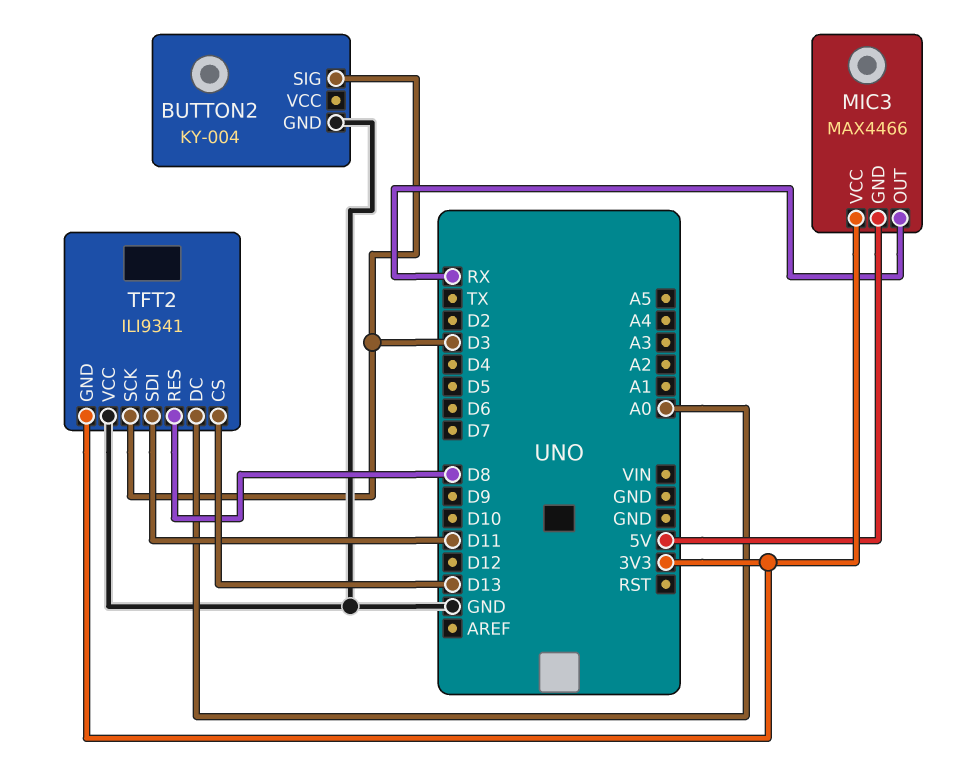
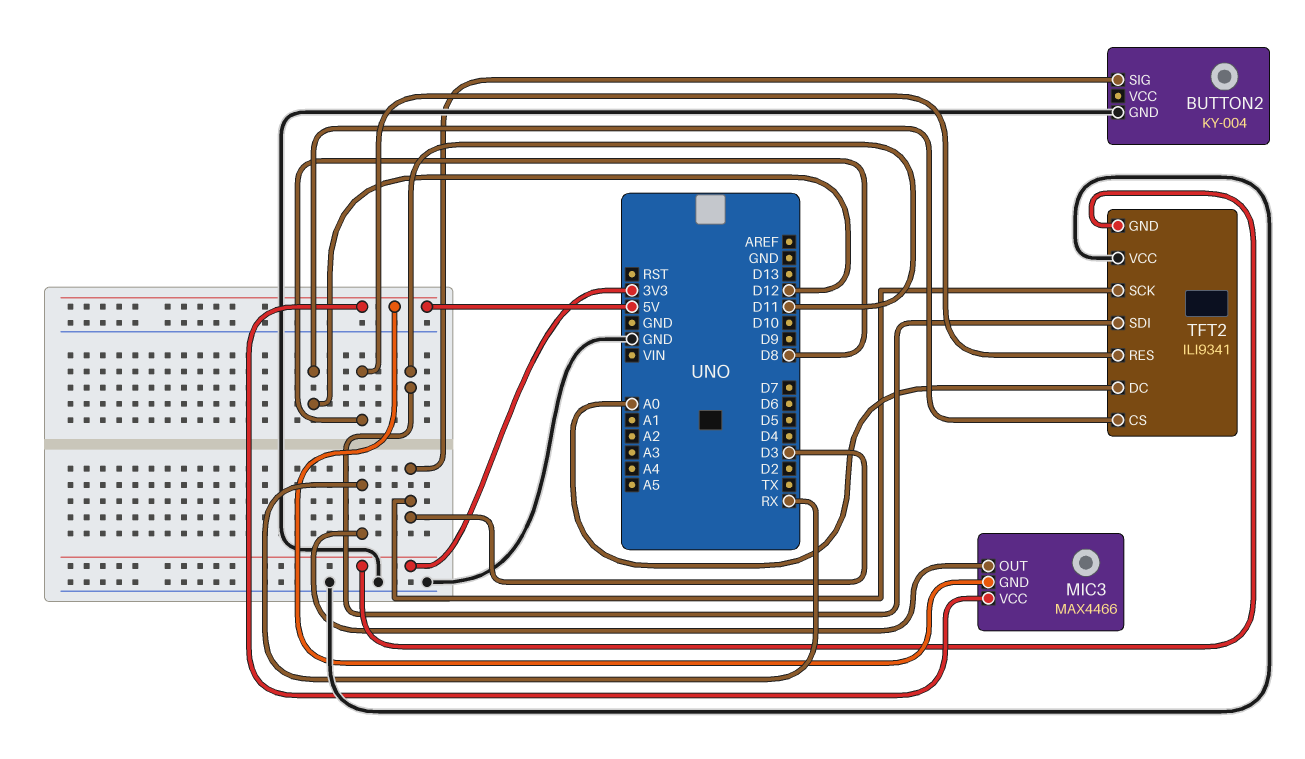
MIC3 pin VCC: 3V3 -> 5V
TFT2 pin CS: D13 -> D12

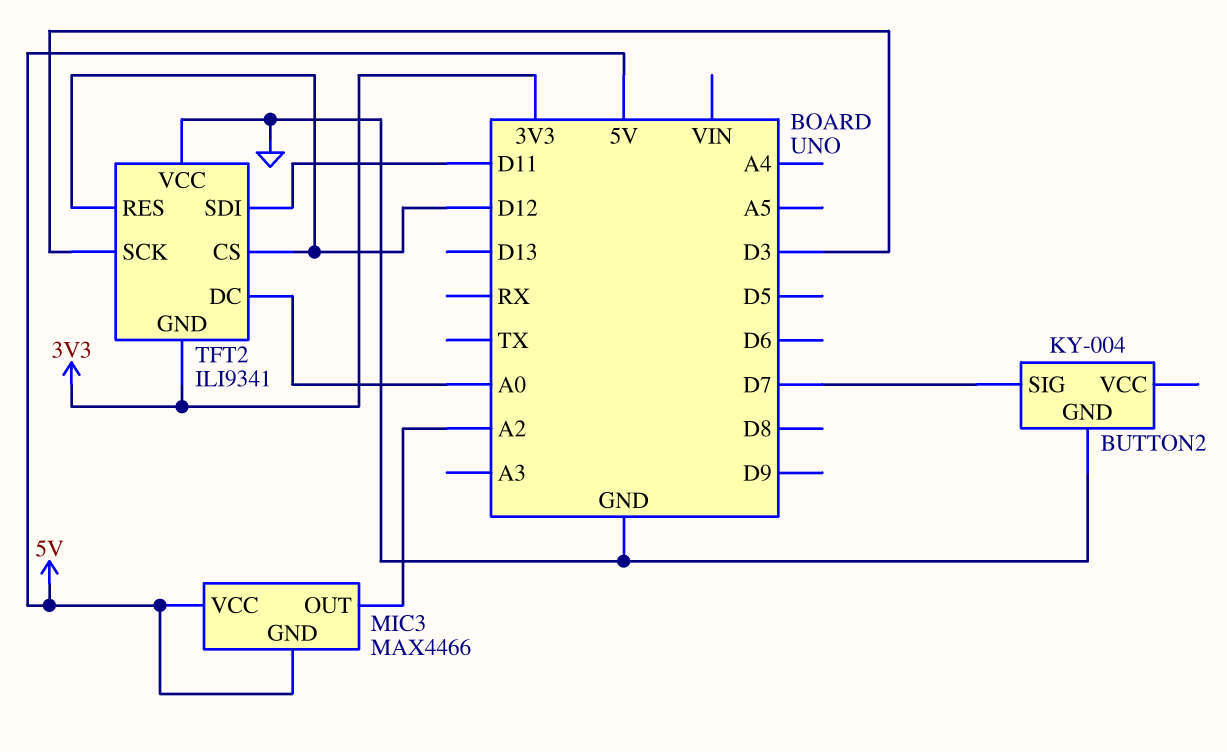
BUTTON2 pin SIG: D3 -> D7
MIC3 pin OUT: RX -> A2
TFT2 pin RES: D8 -> D12

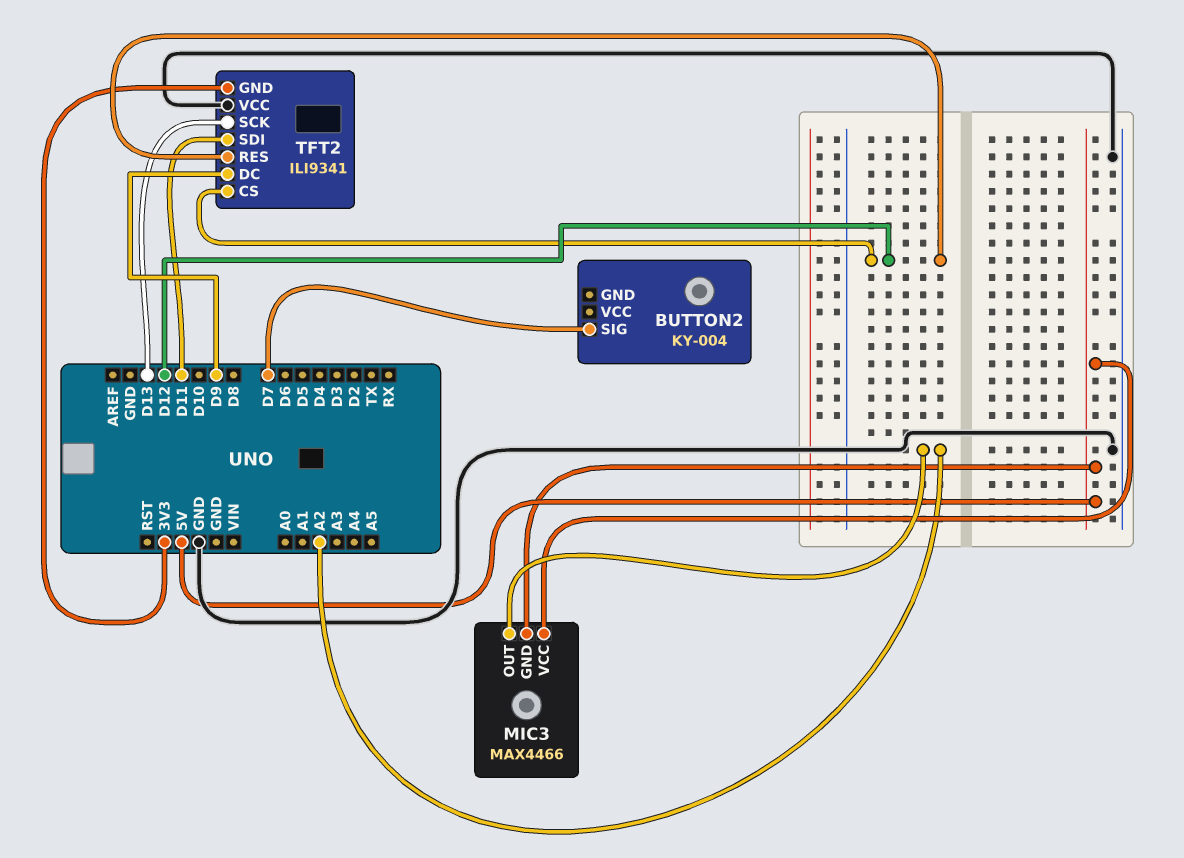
BUTTON2 pin GND: GND -> none
TFT2 pin DC: A0 -> D9
TFT2 pin SCK: D3 -> D13

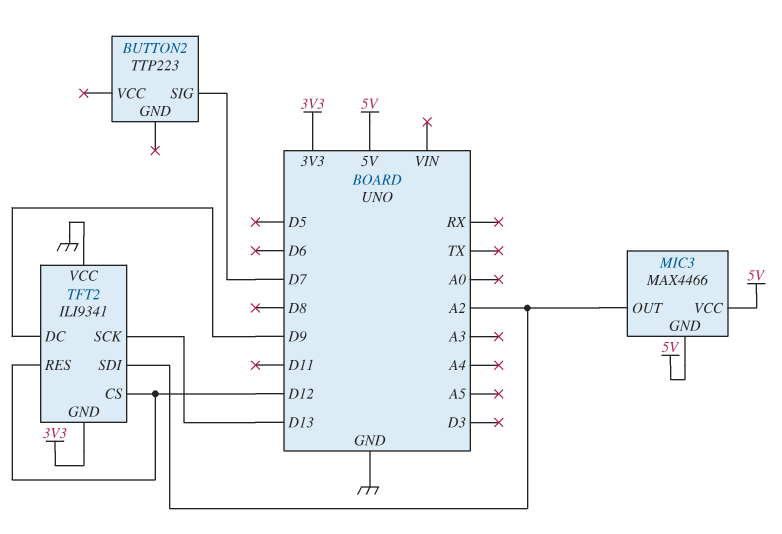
BUTTON2: KY-004 -> TTP223
TFT2 pin SDI: D11 -> A2

